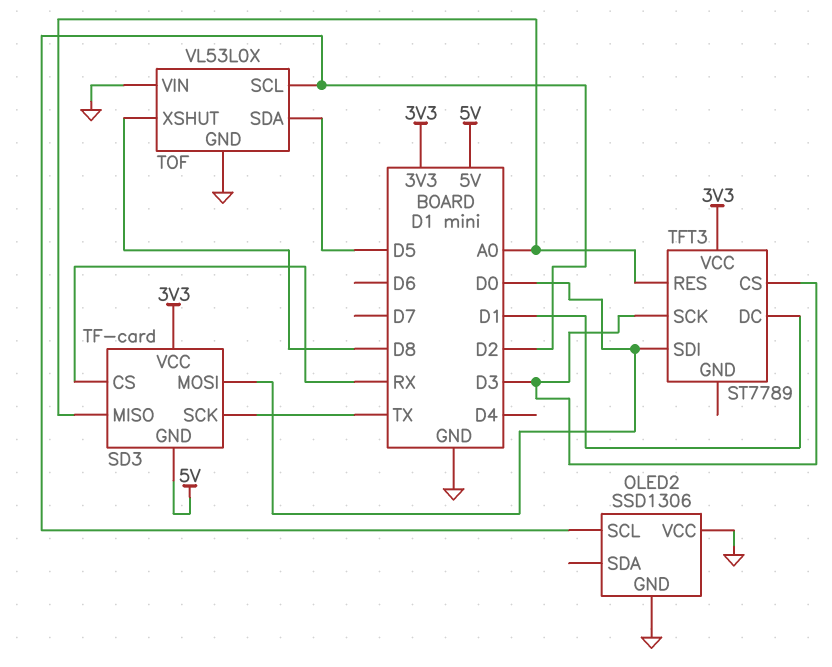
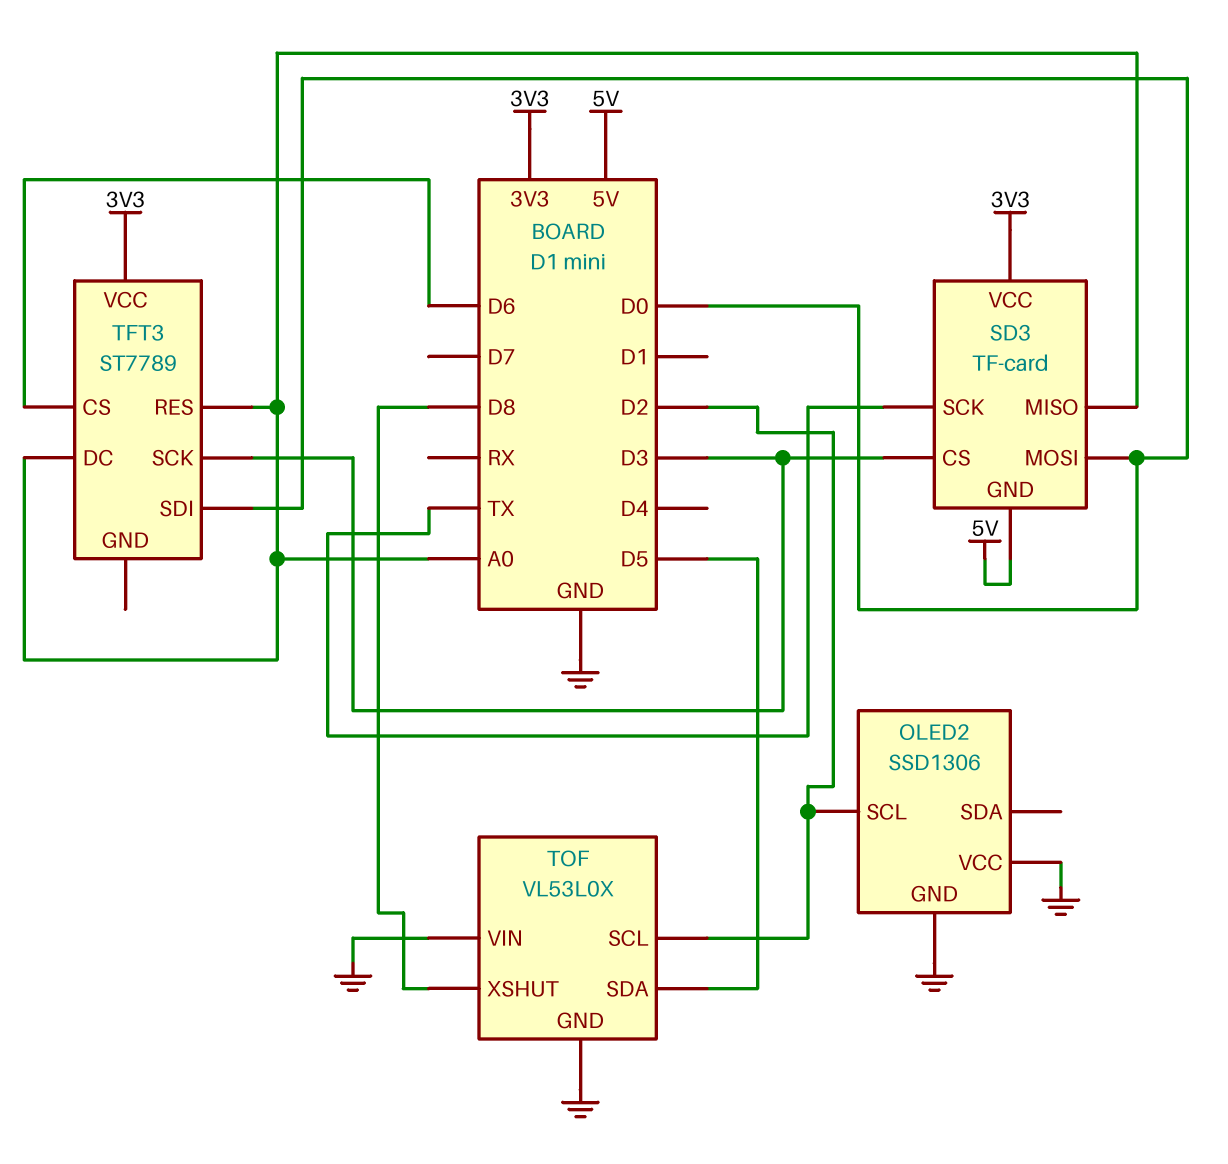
SD3 pin CS: RX -> D3
TFT3 pin CS: D3 -> D6
TFT3 pin DC: D1 -> A0

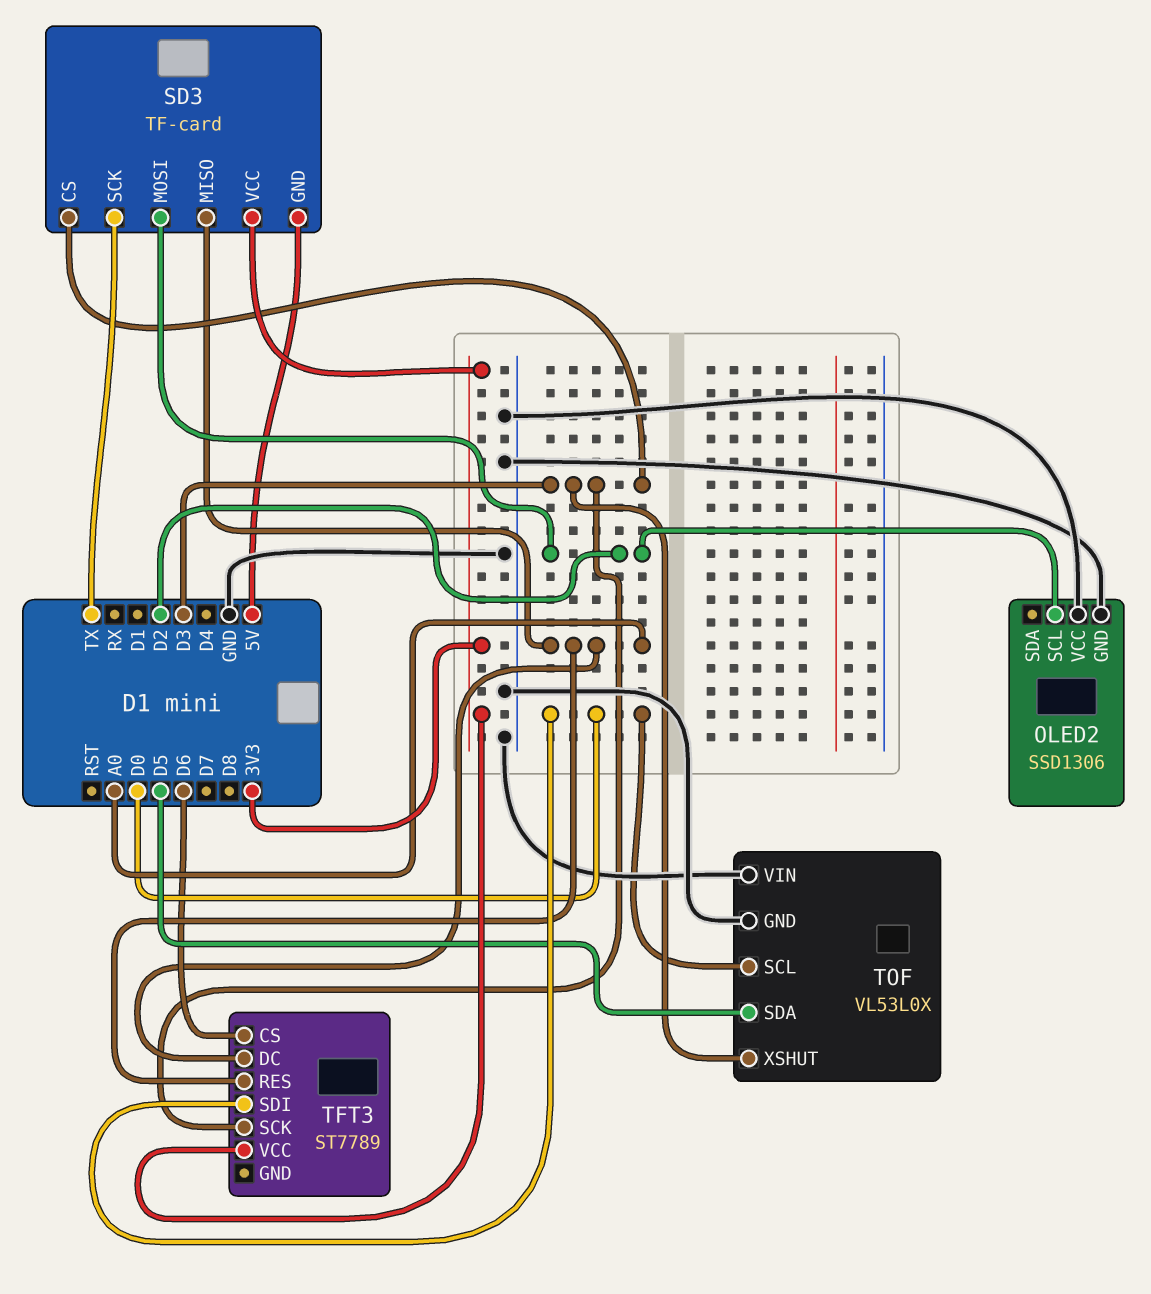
SD3 pin MOSI: D0 -> D2
TOF pin SCL: D2 -> D0
TOF pin XSHUT: D8 -> D3

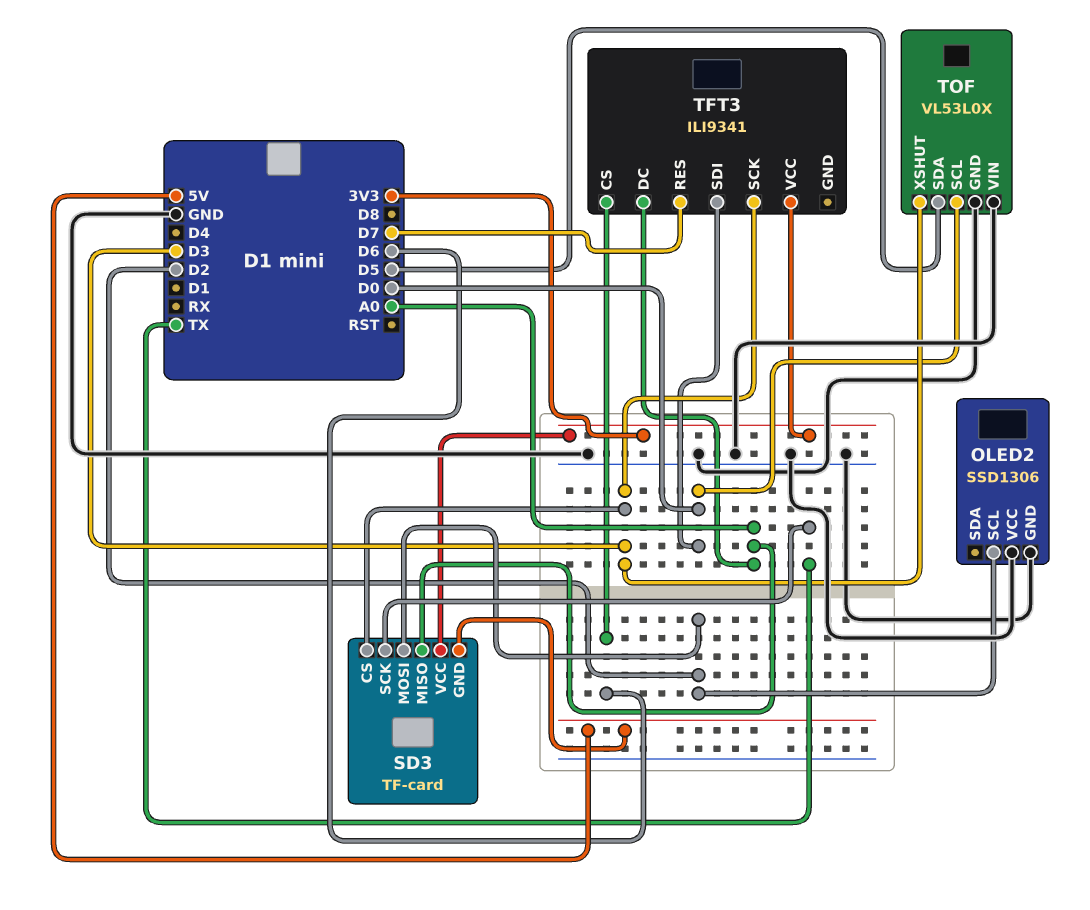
TFT3: ST7789 -> ILI9341
TFT3 pin RES: A0 -> D7

